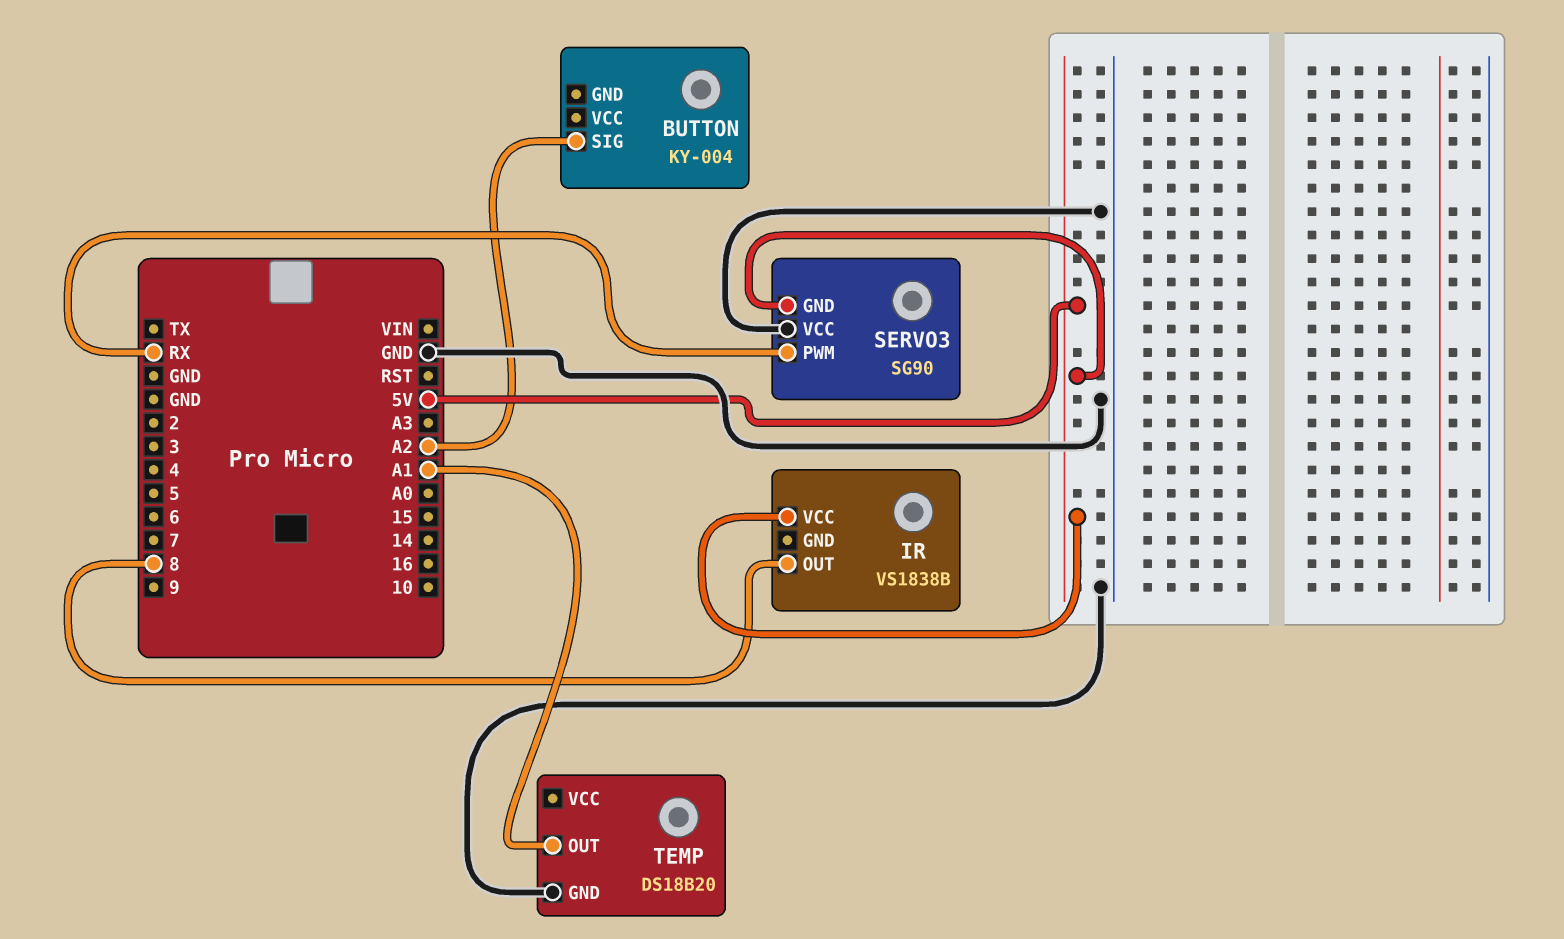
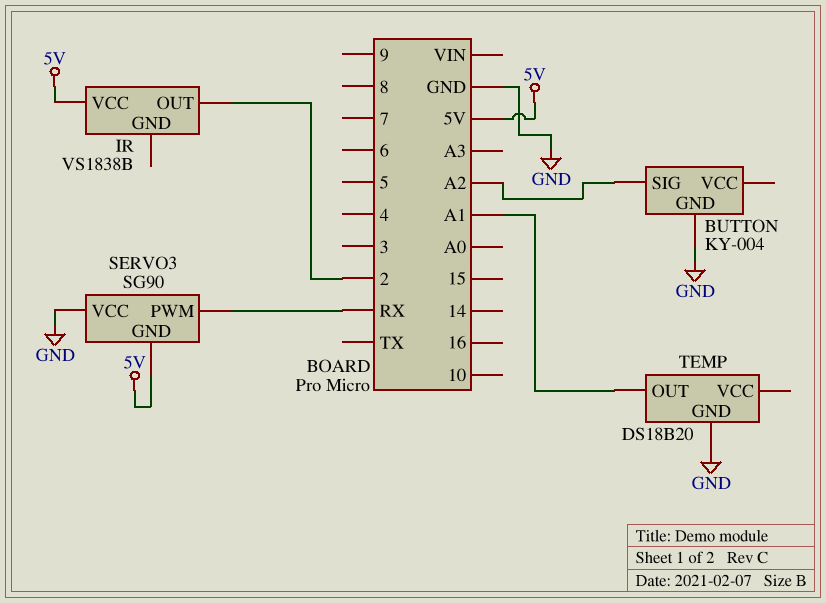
BUTTON pin GND: none -> GND
IR pin OUT: 8 -> 2

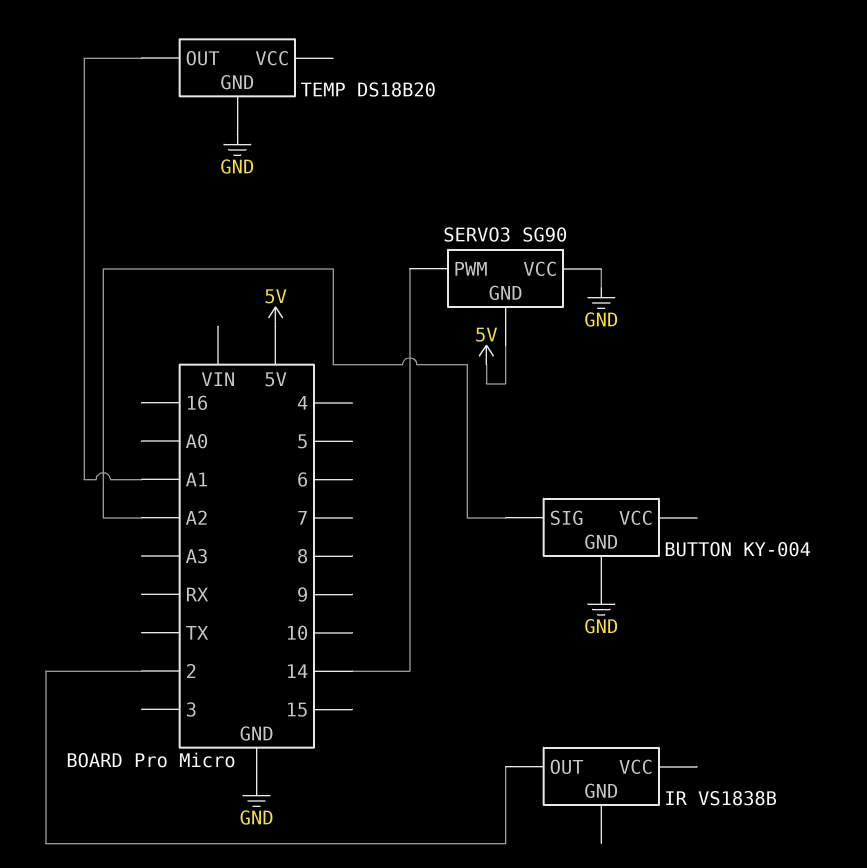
IR pin VCC: 5V -> none
SERVO3 pin PWM: RX -> 14

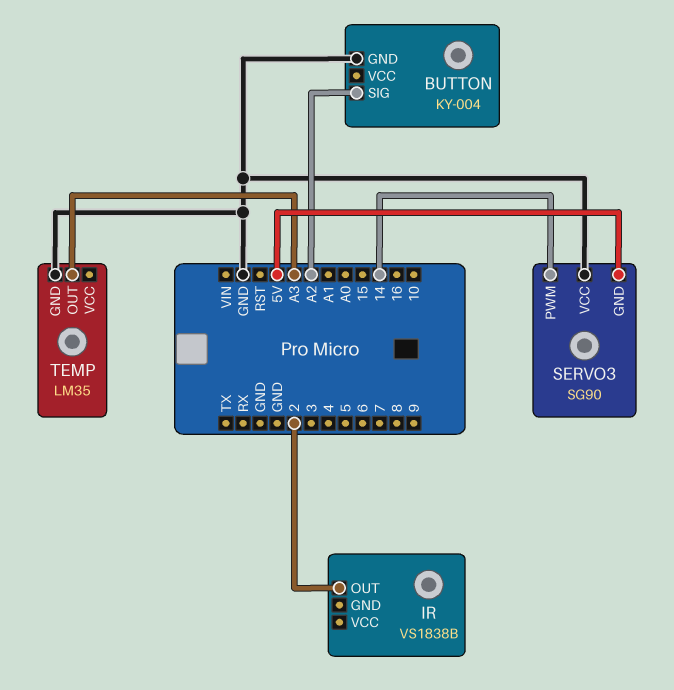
TEMP: DS18B20 -> LM35
TEMP pin OUT: A1 -> A3

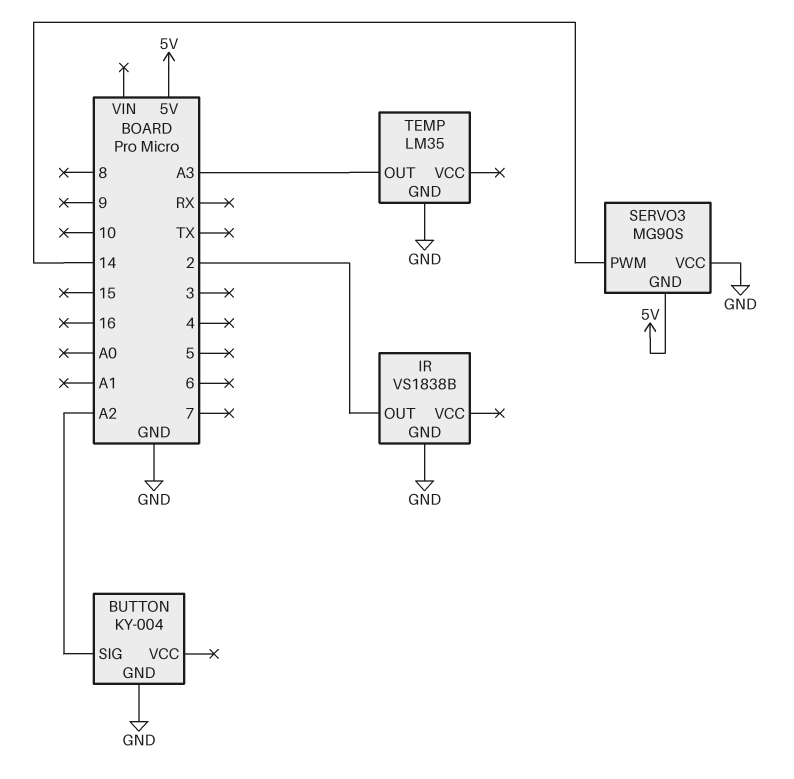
IR pin GND: none -> GND
SERVO3: SG90 -> MG90S

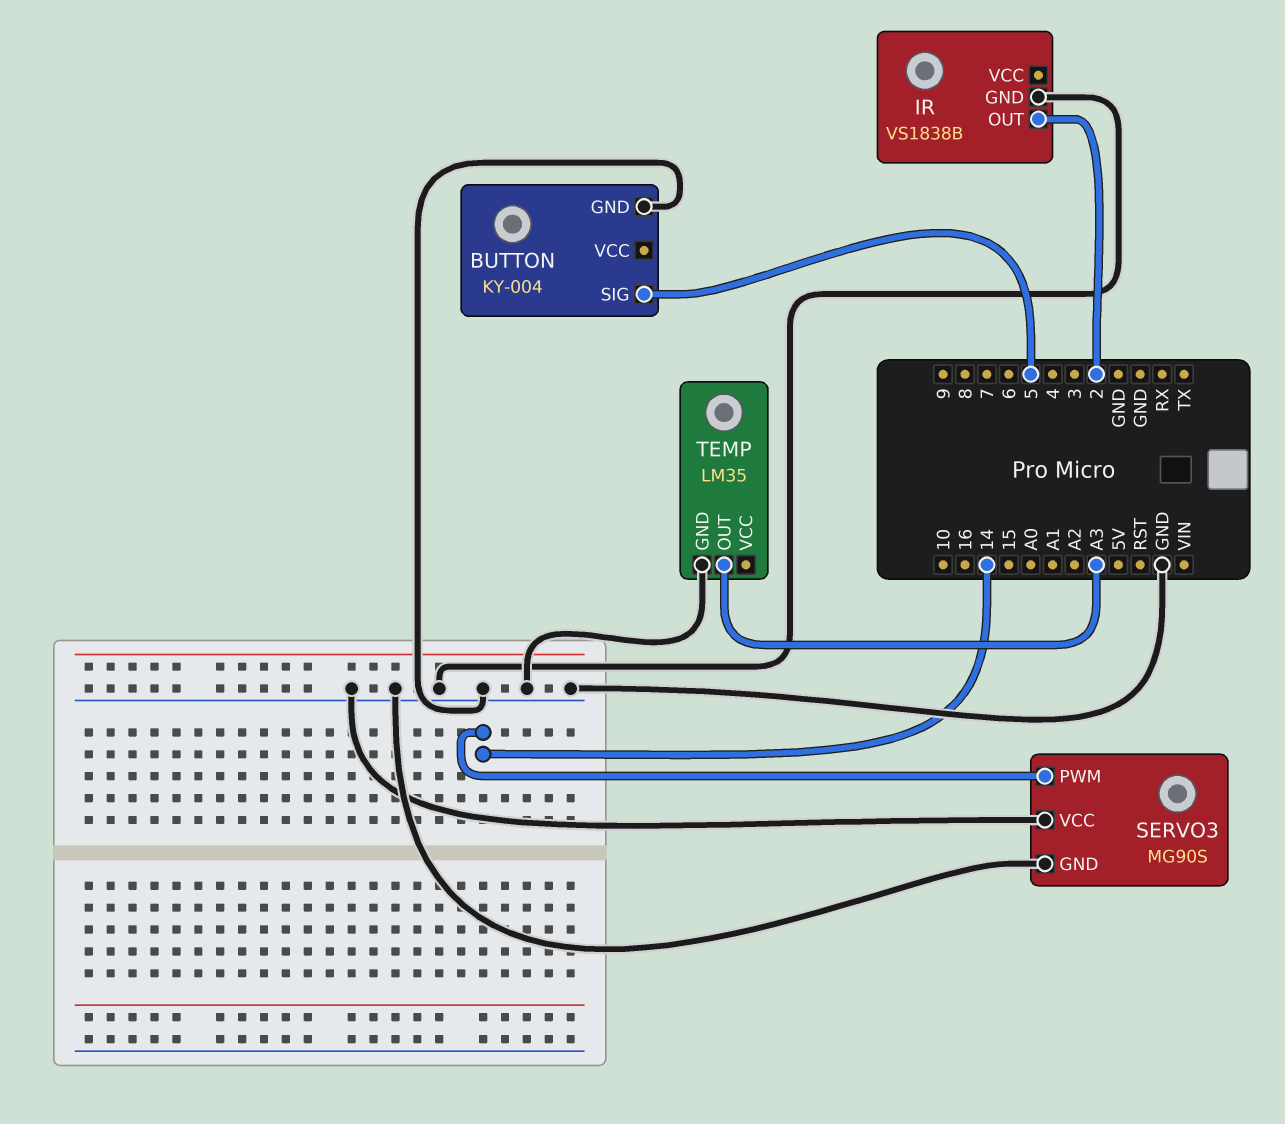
BUTTON pin SIG: A2 -> 5
SERVO3 pin GND: 5V -> GND

